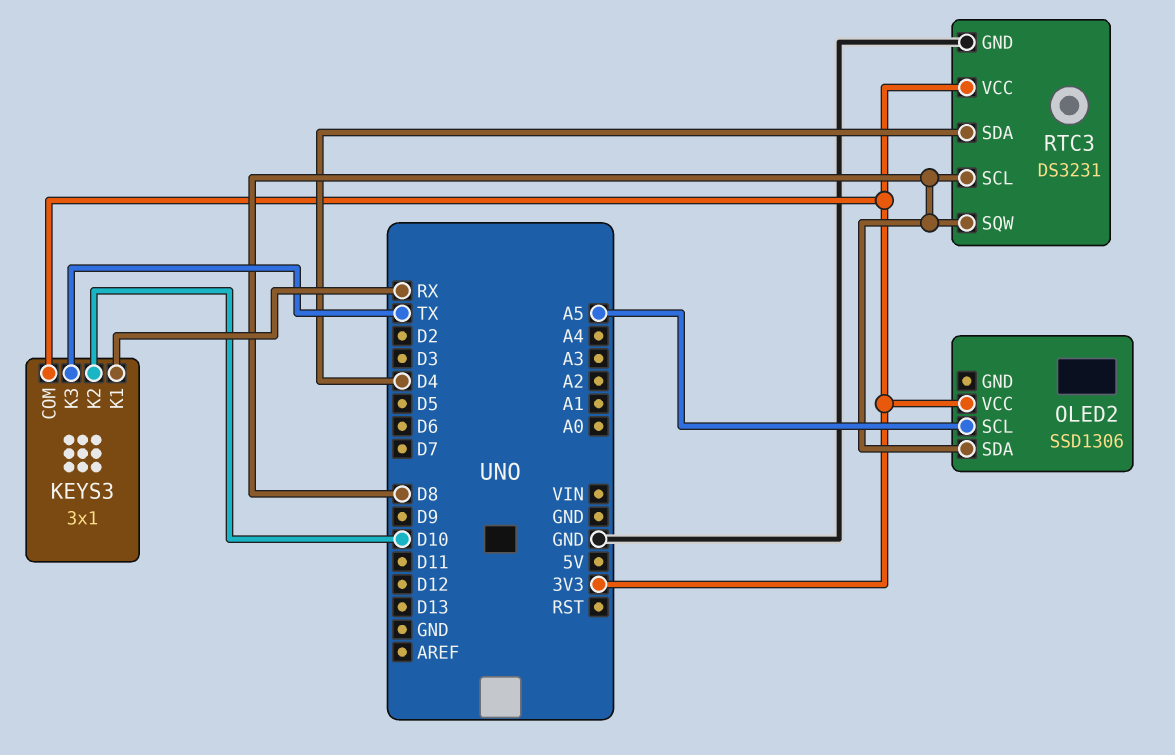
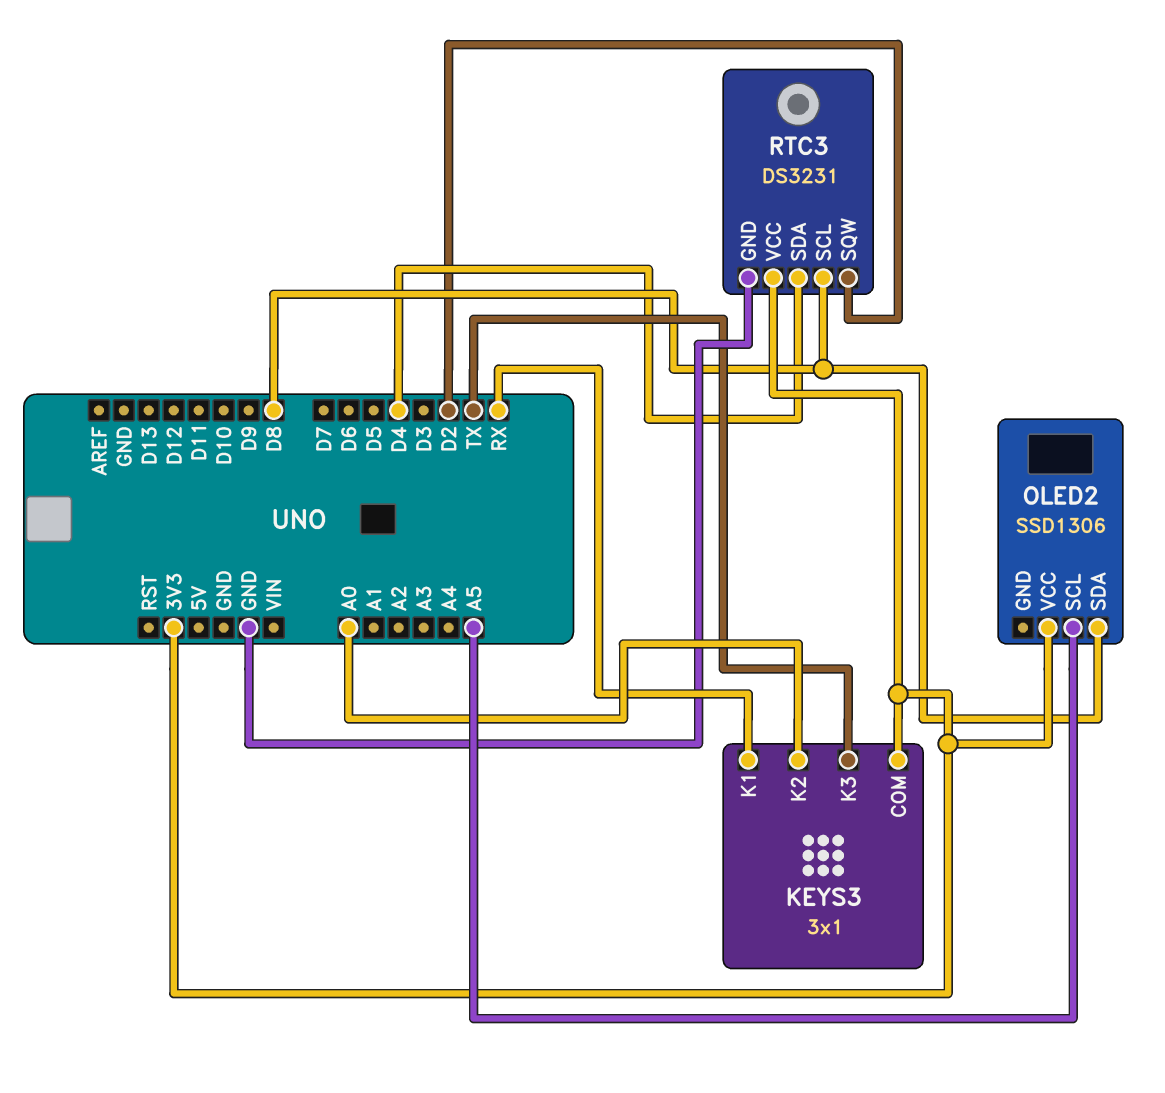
KEYS3 pin K2: D10 -> A0
RTC3 pin SQW: D8 -> D2

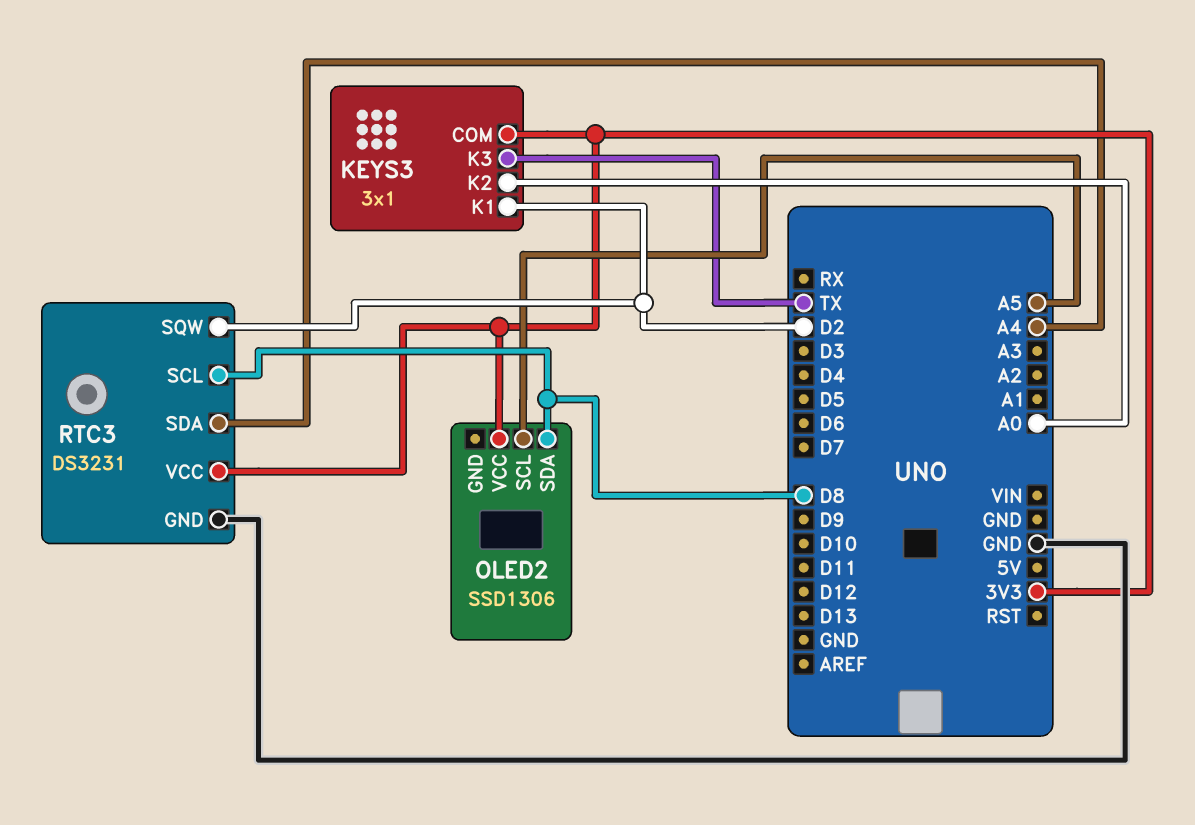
KEYS3 pin K1: RX -> D2
RTC3 pin SDA: D4 -> A4

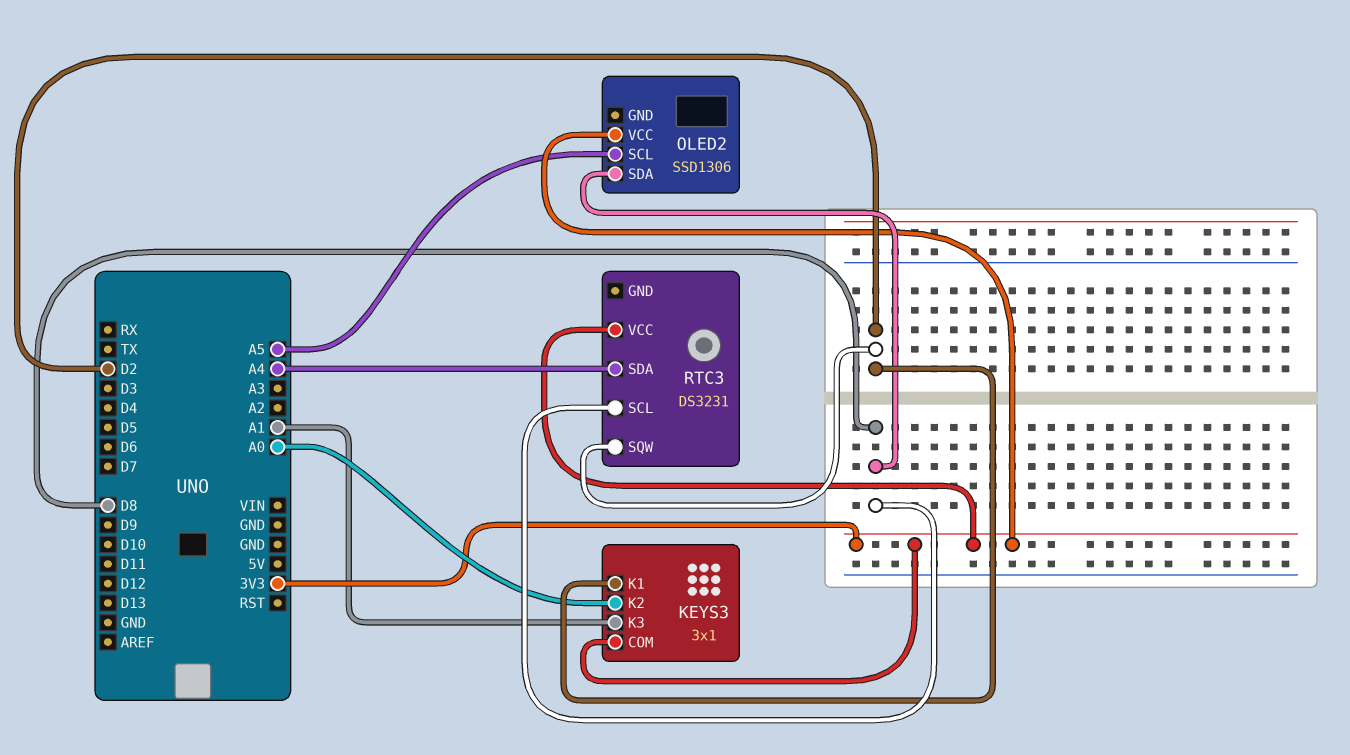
KEYS3 pin K3: TX -> A1
RTC3 pin GND: GND -> none

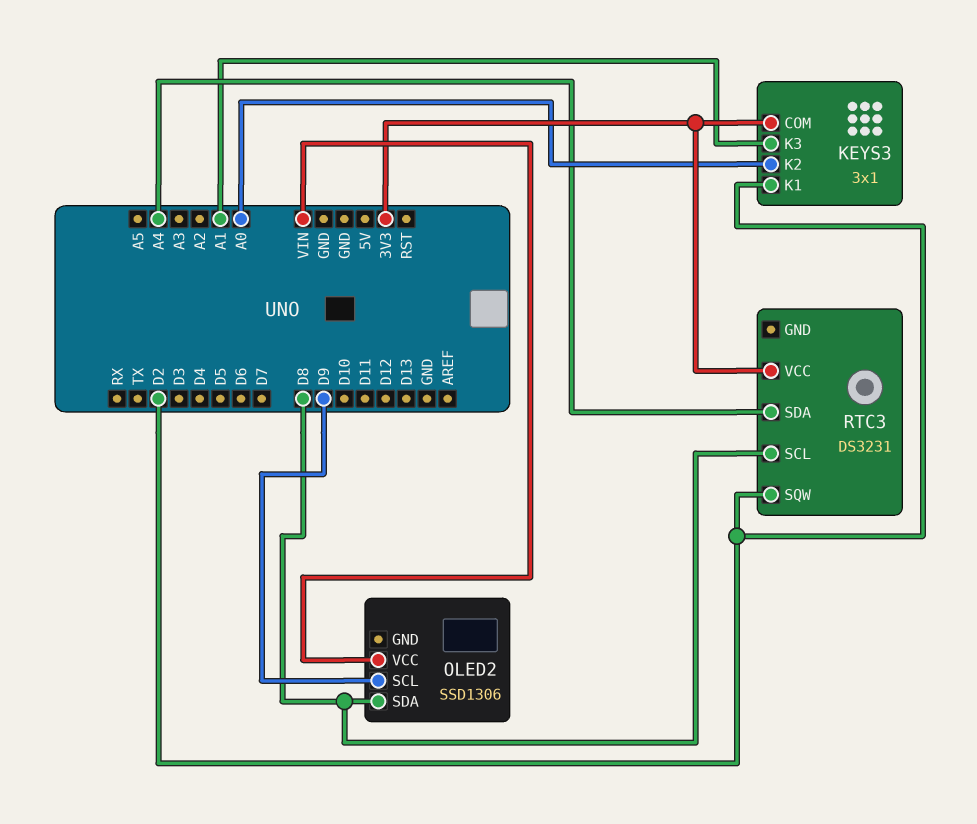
OLED2 pin SCL: A5 -> D9
OLED2 pin VCC: 3V3 -> VIN

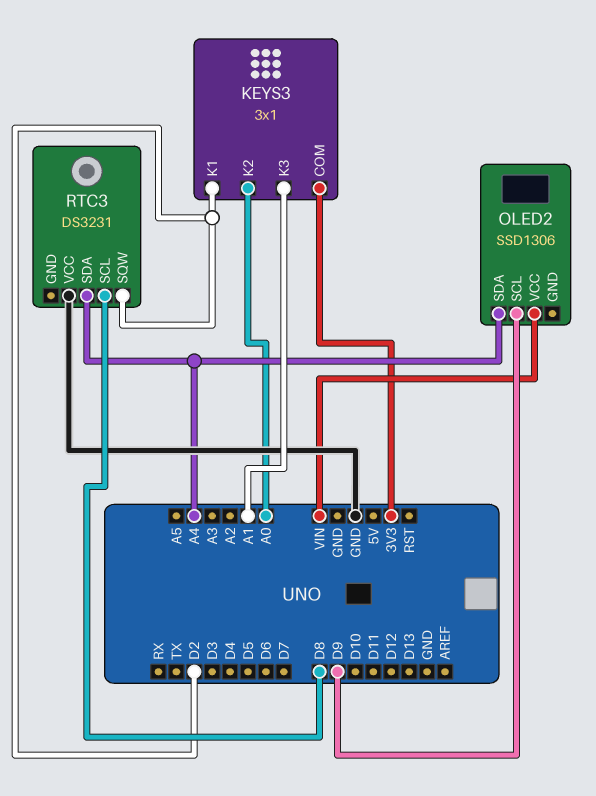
OLED2 pin SDA: D8 -> A4
RTC3 pin VCC: 3V3 -> GND

